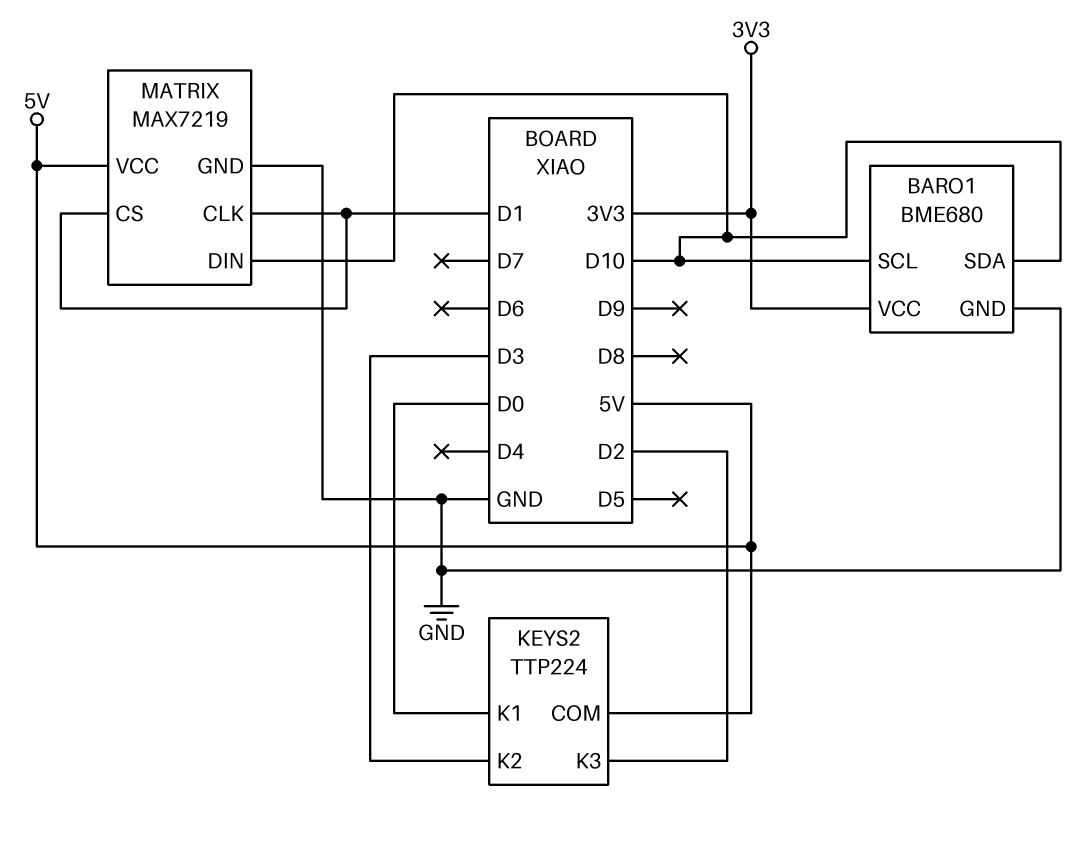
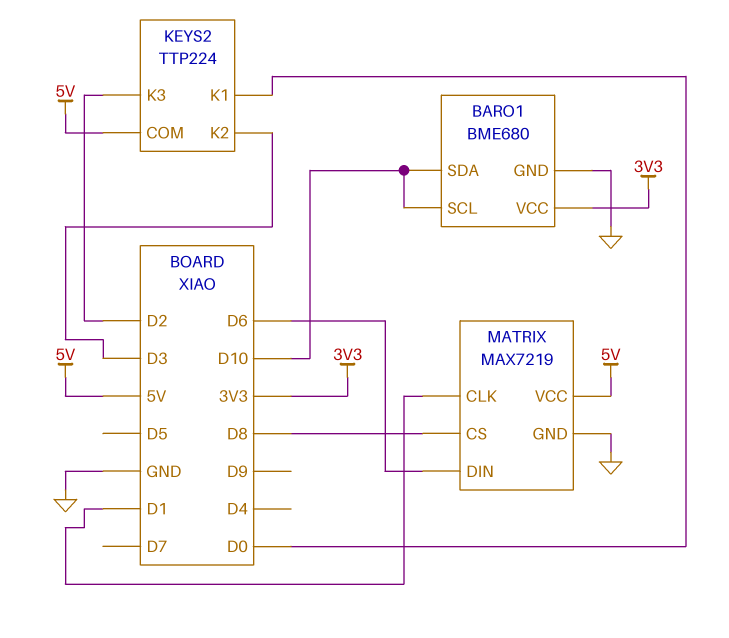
MATRIX pin CS: D1 -> D8
MATRIX pin DIN: D10 -> D6

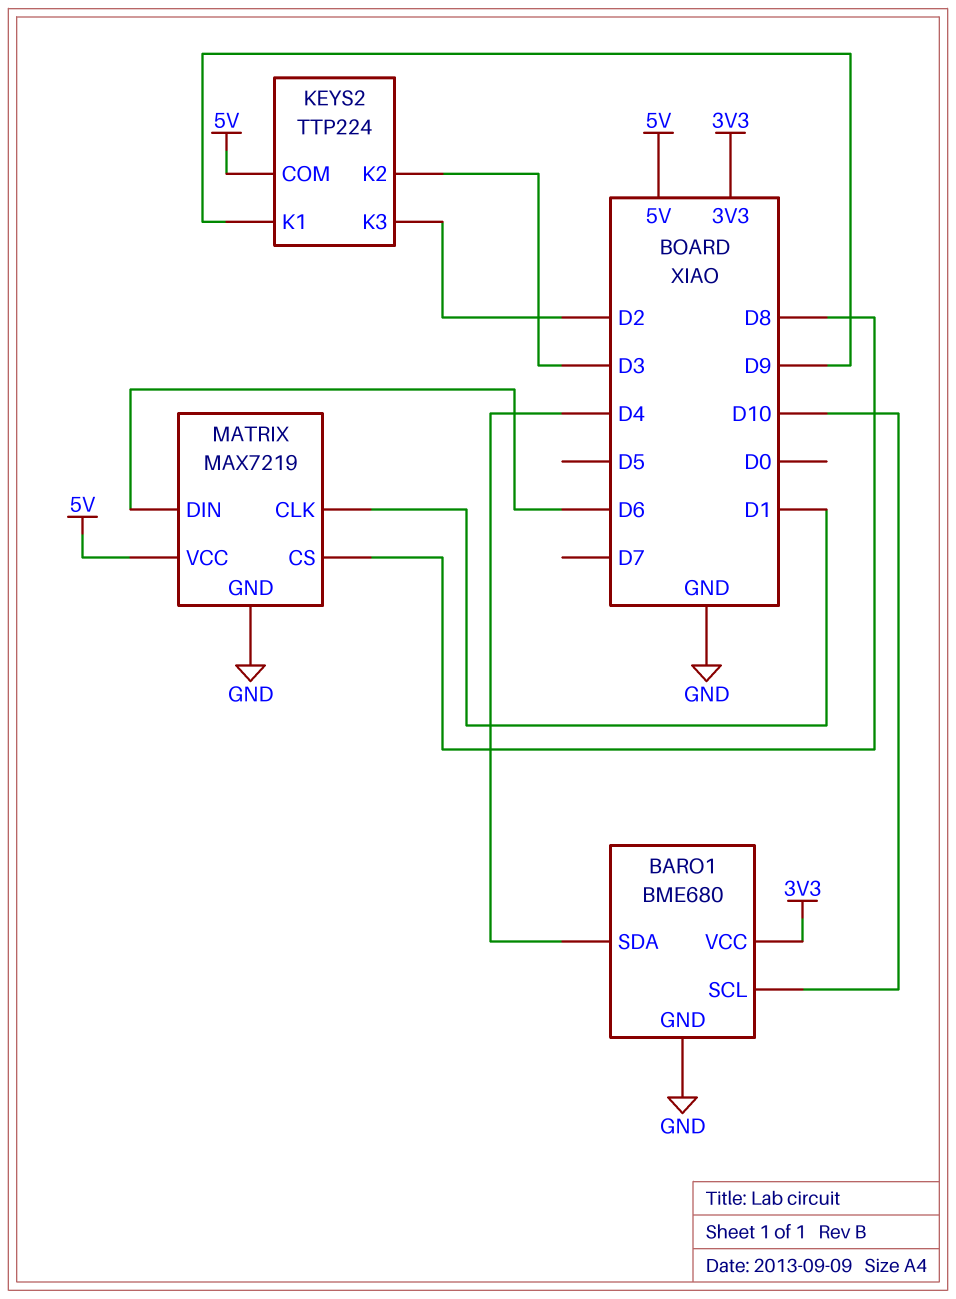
BARO1 pin SDA: D10 -> D4
KEYS2 pin K1: D0 -> D9

